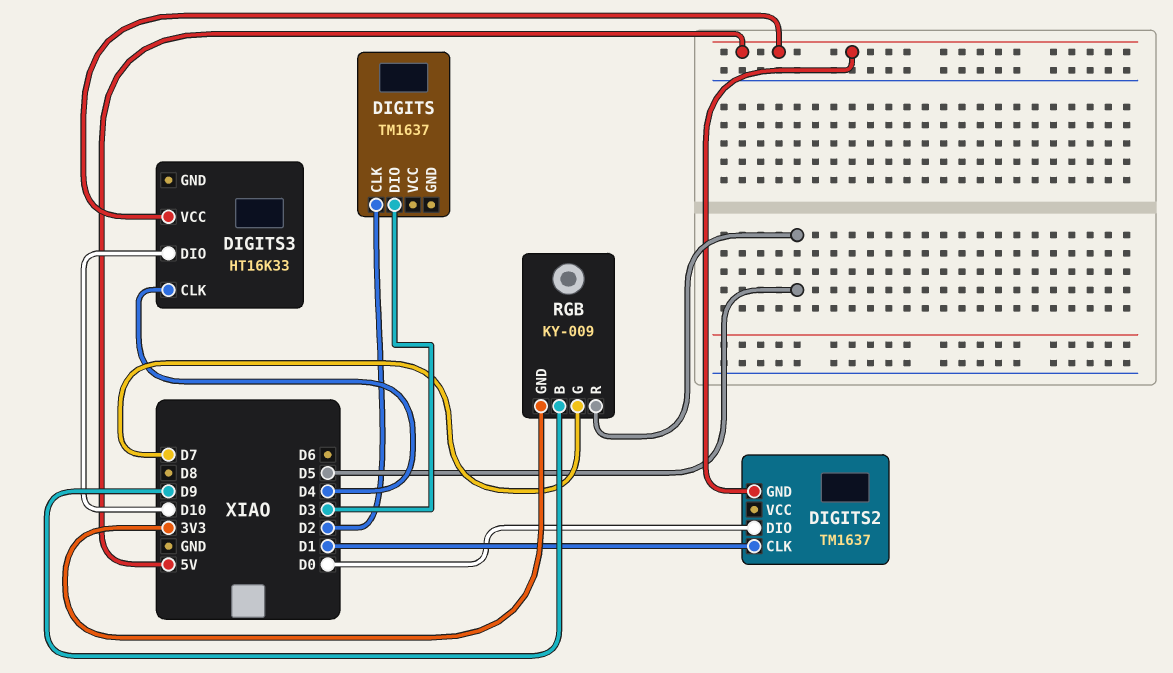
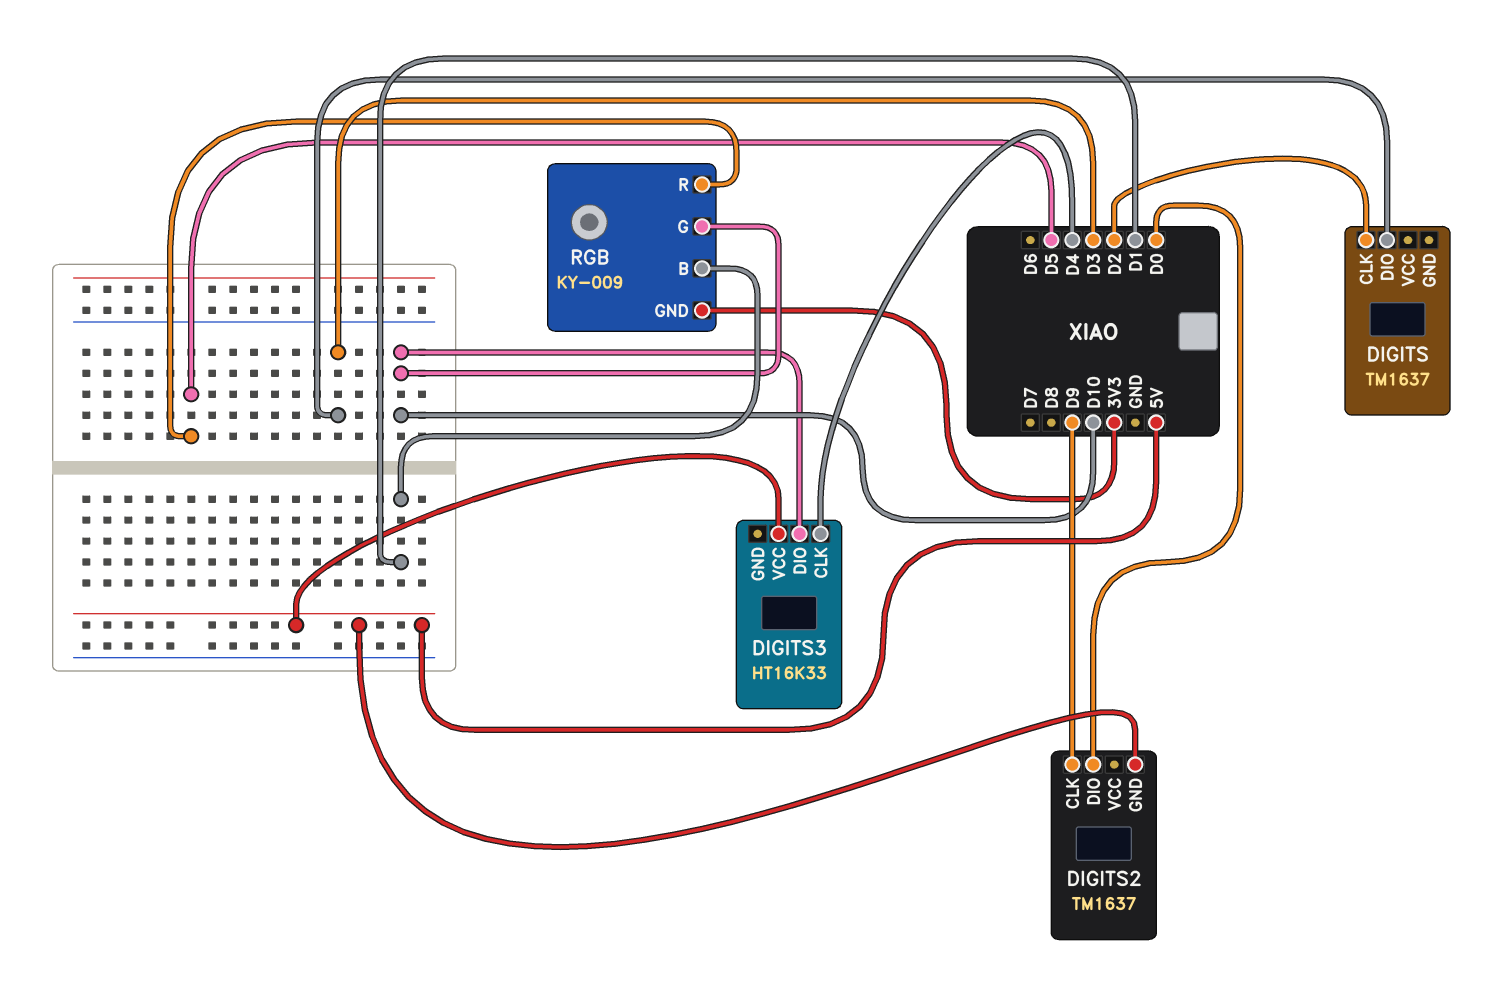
DIGITS2 pin CLK: D1 -> D9
RGB pin B: D9 -> D1
RGB pin G: D7 -> D10

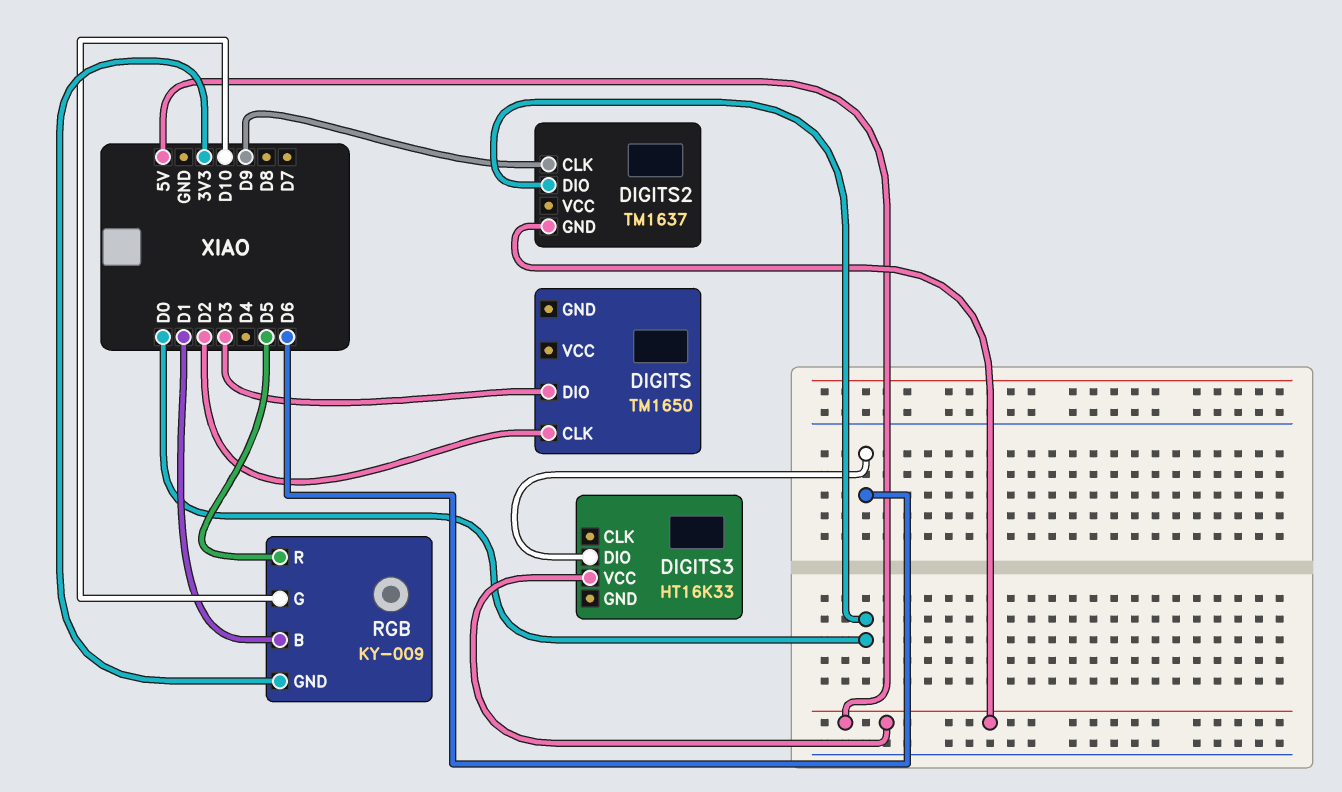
DIGITS: TM1637 -> TM1650
DIGITS3 pin CLK: D4 -> none
DIGITS3 pin DIO: D10 -> D6

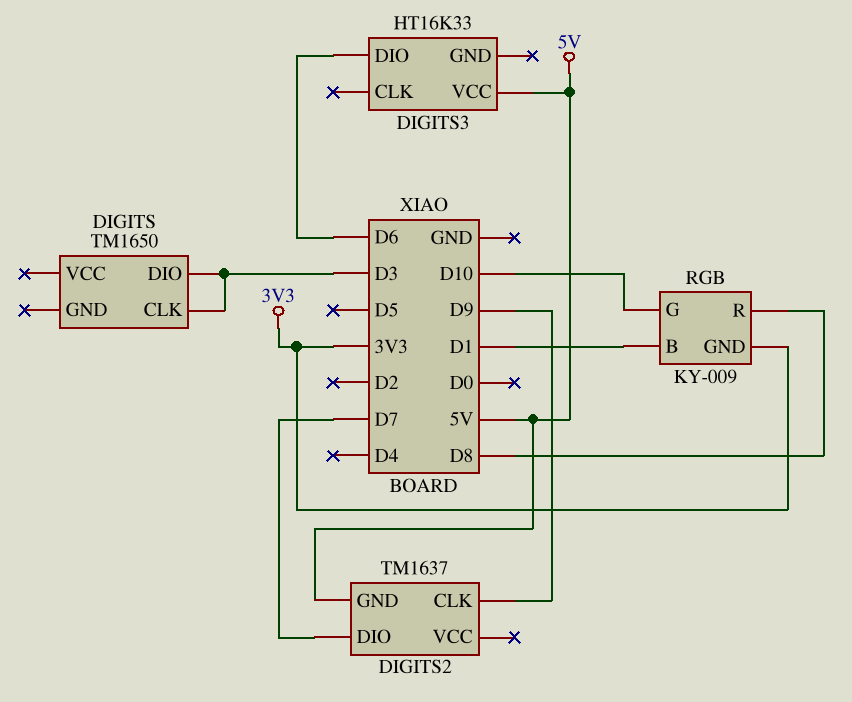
DIGITS pin CLK: D2 -> D3
DIGITS2 pin DIO: D0 -> D7
RGB pin R: D5 -> D8

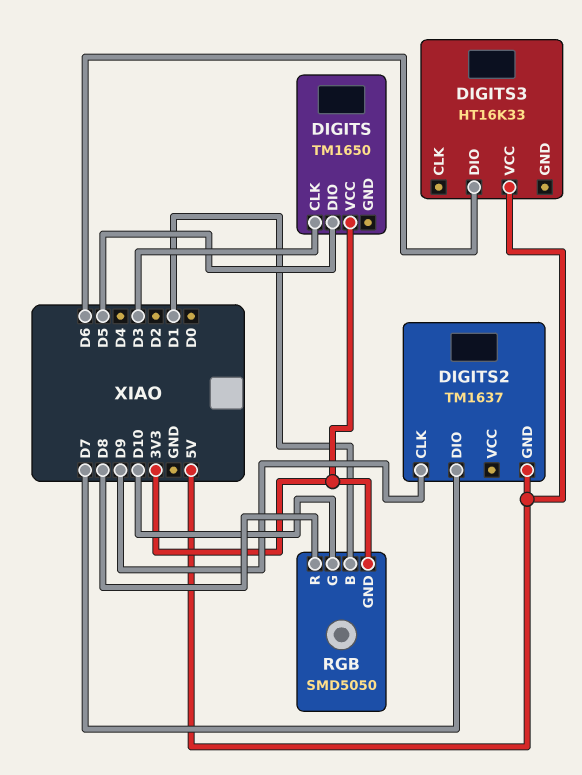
DIGITS pin DIO: D3 -> D5
DIGITS pin VCC: none -> 3V3
RGB: KY-009 -> SMD5050

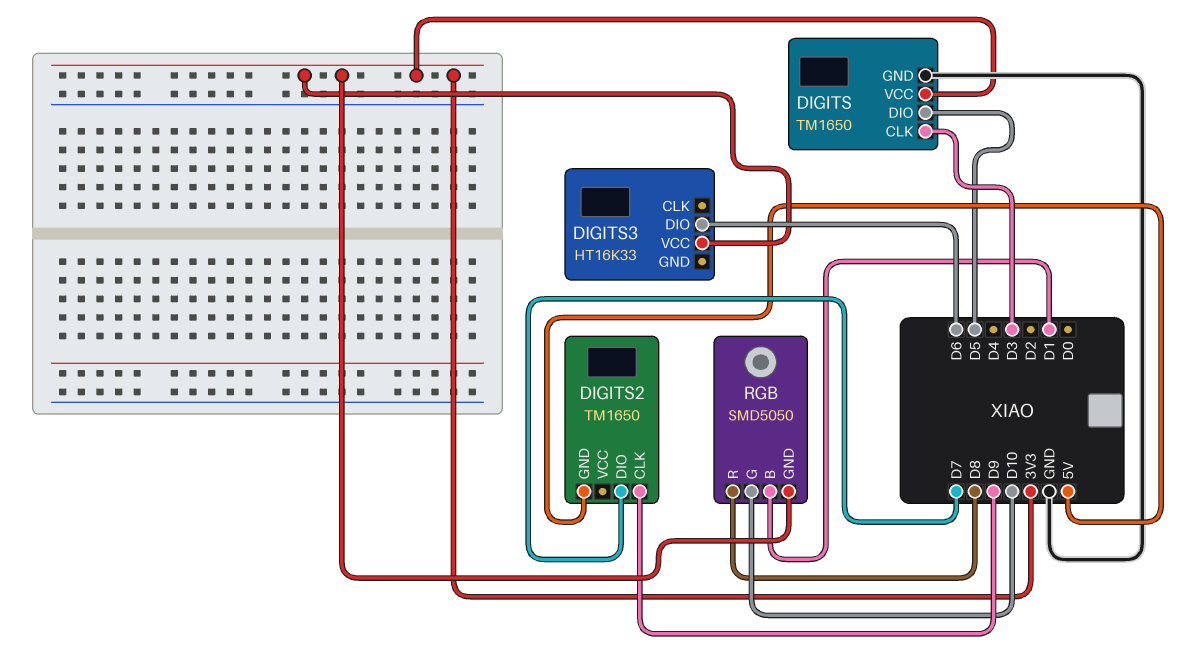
DIGITS pin GND: none -> GND
DIGITS2: TM1637 -> TM1650
DIGITS3 pin VCC: 5V -> 3V3

